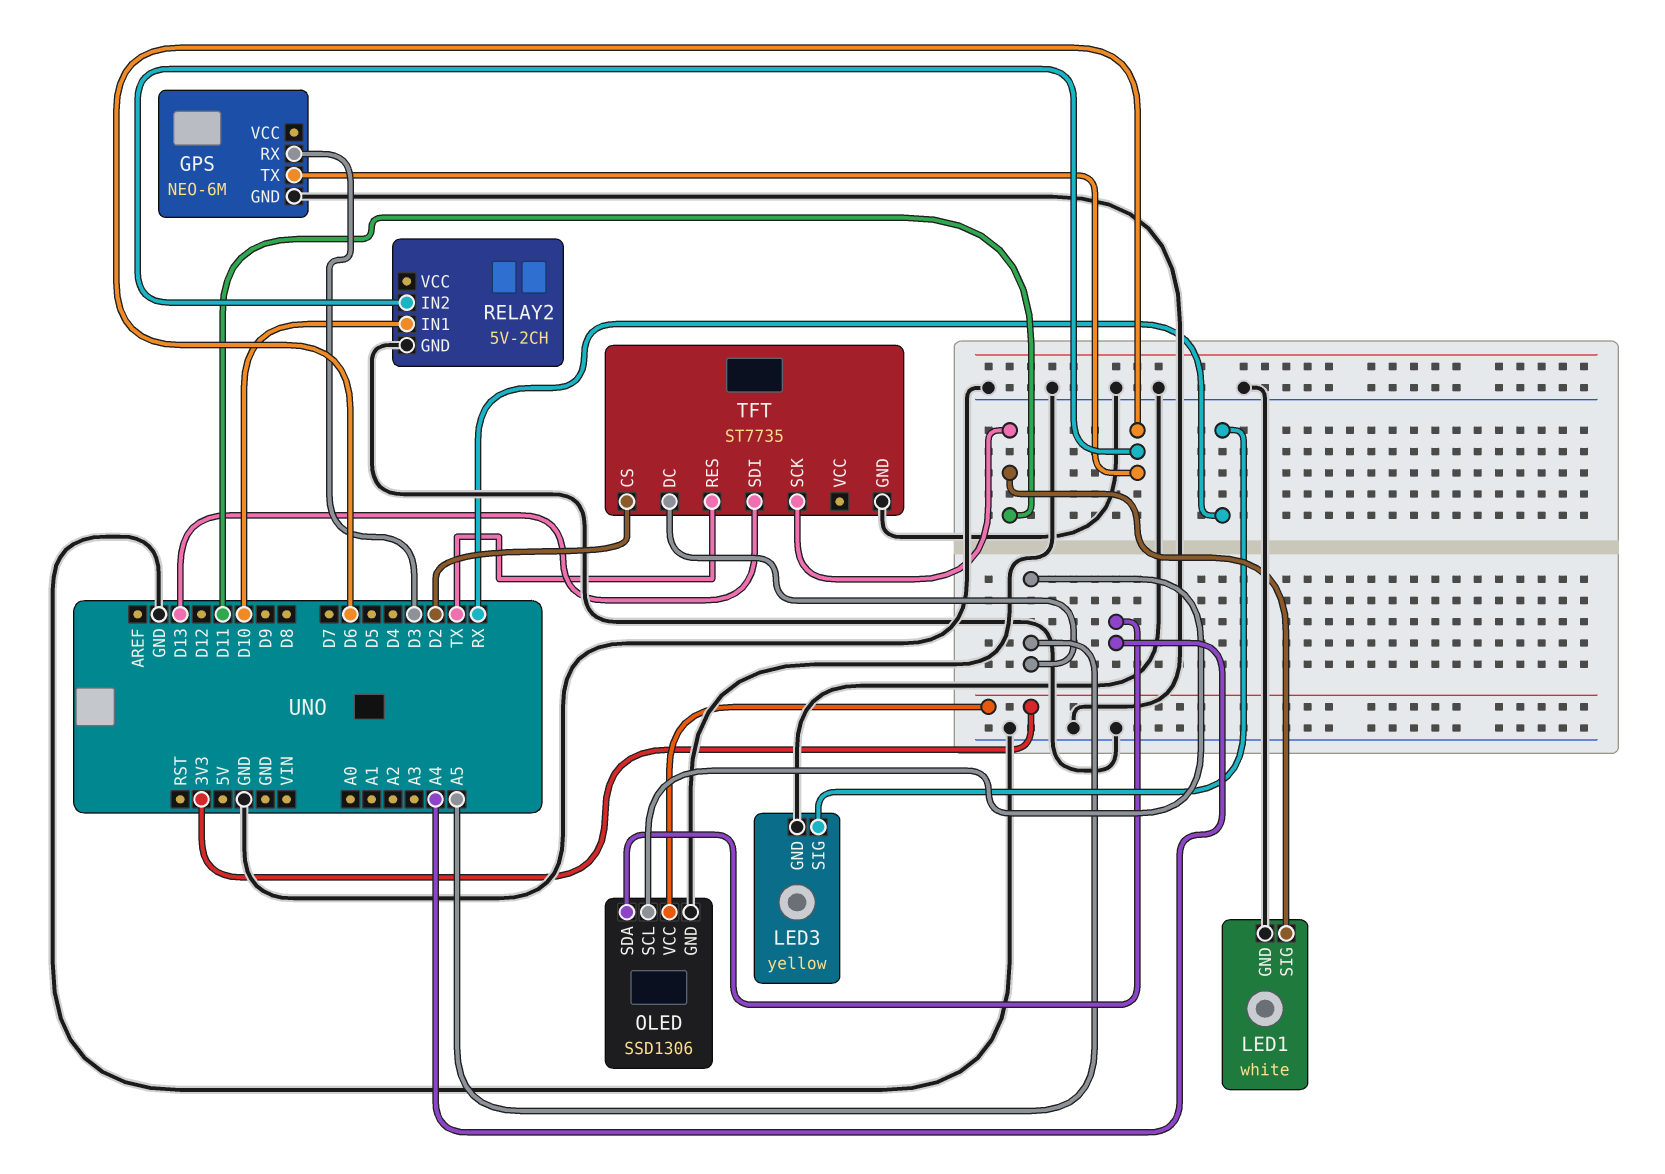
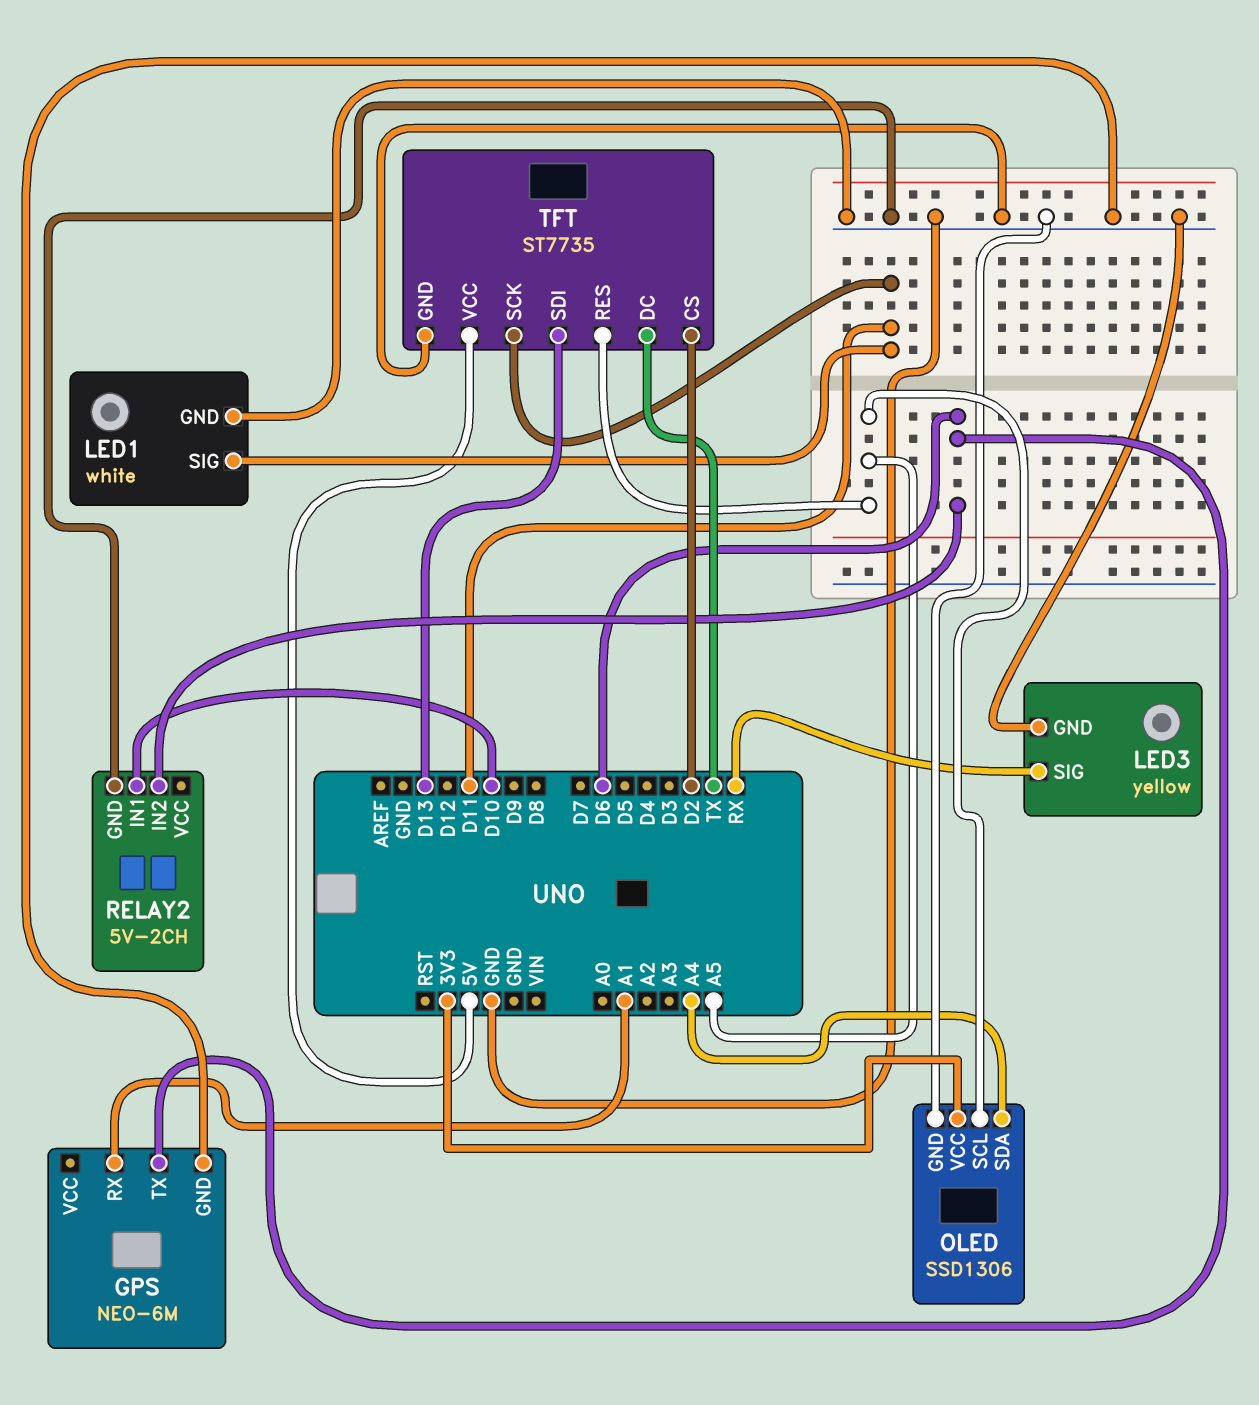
GPS pin RX: D3 -> A1
TFT pin DC: A5 -> TX
TFT pin RES: TX -> A5
TFT pin VCC: none -> 5V

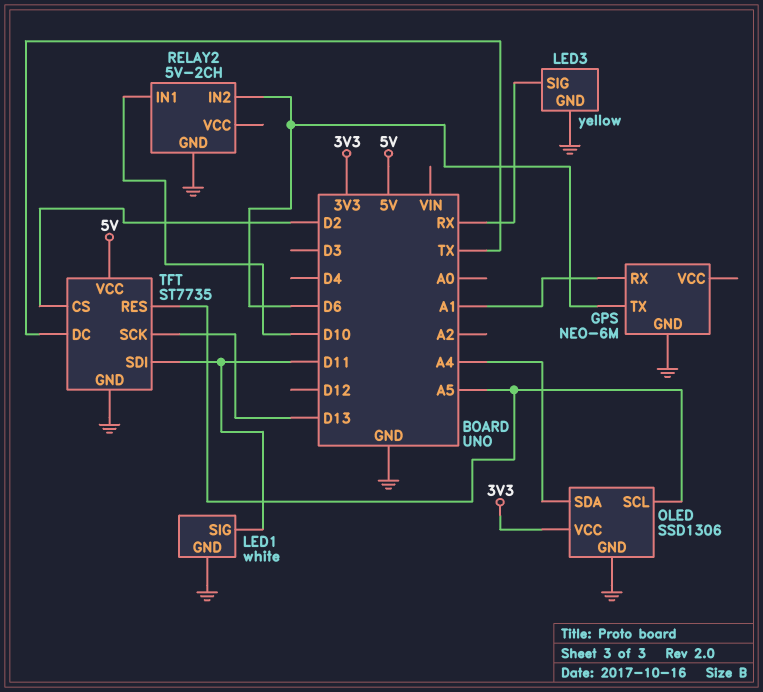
TFT pin SCK: D11 -> D13
TFT pin SDI: D13 -> D11

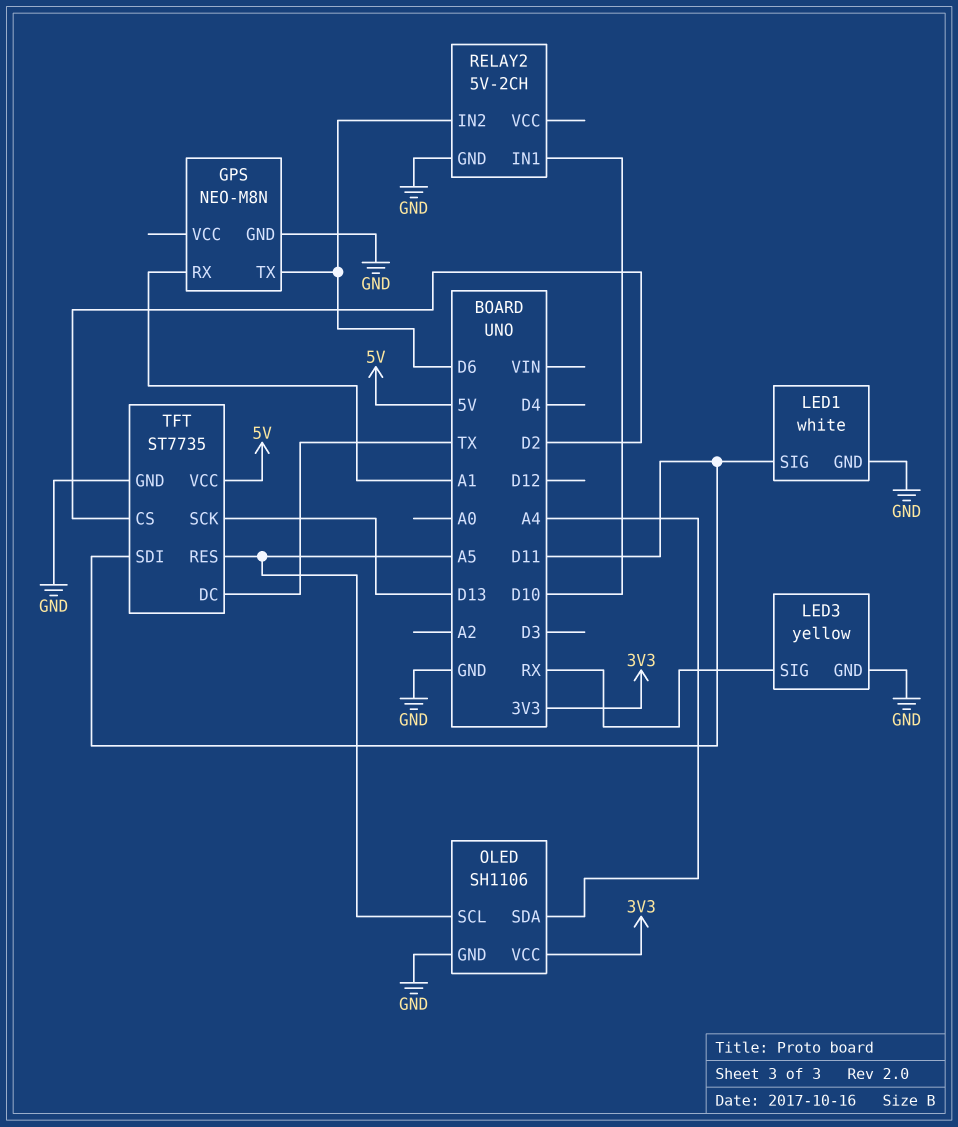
GPS: NEO-6M -> NEO-M8N
OLED: SSD1306 -> SH1106

